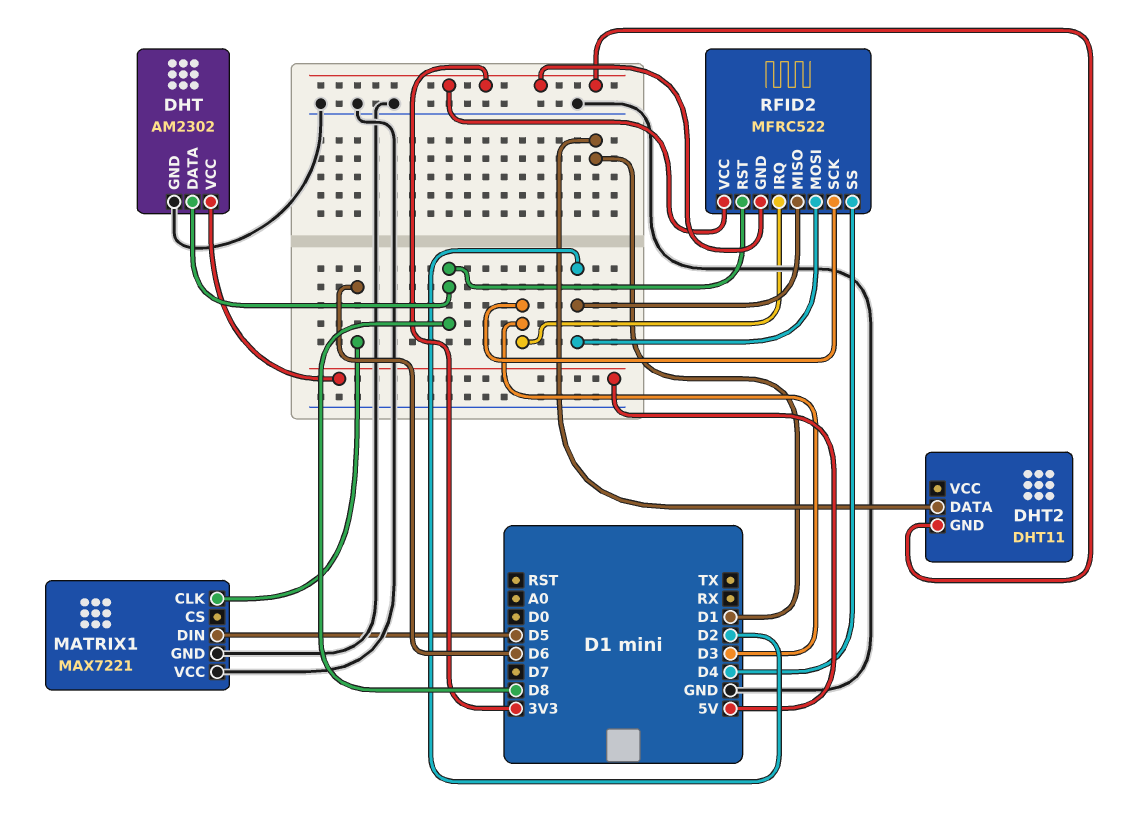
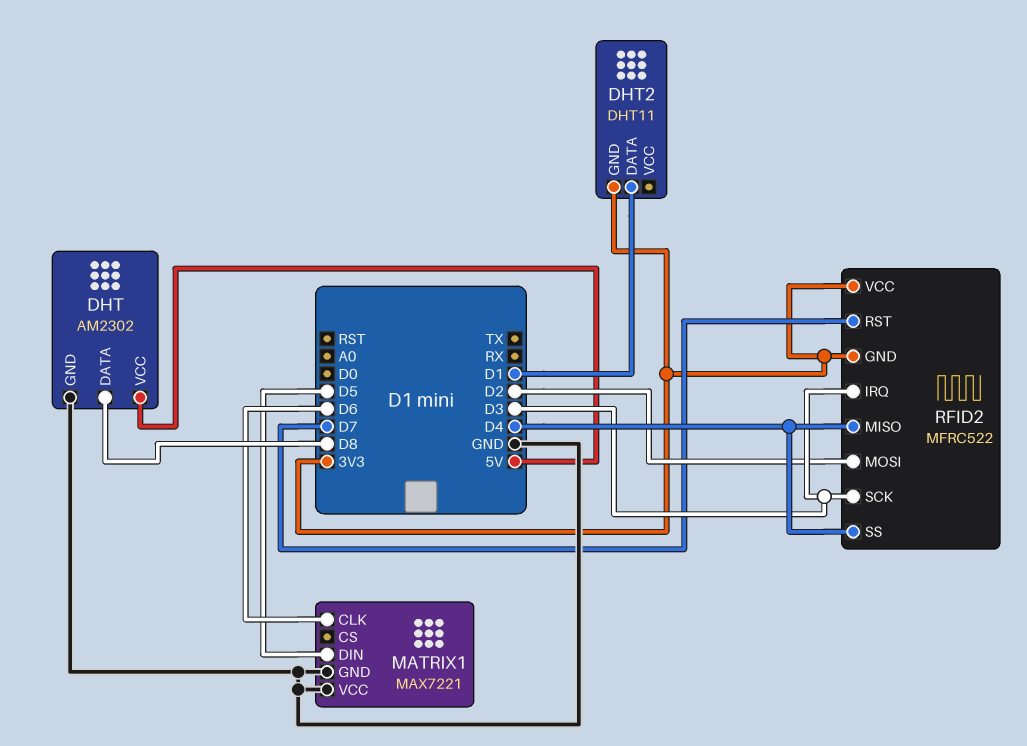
RFID2 pin MISO: D2 -> D4
RFID2 pin RST: D8 -> D7

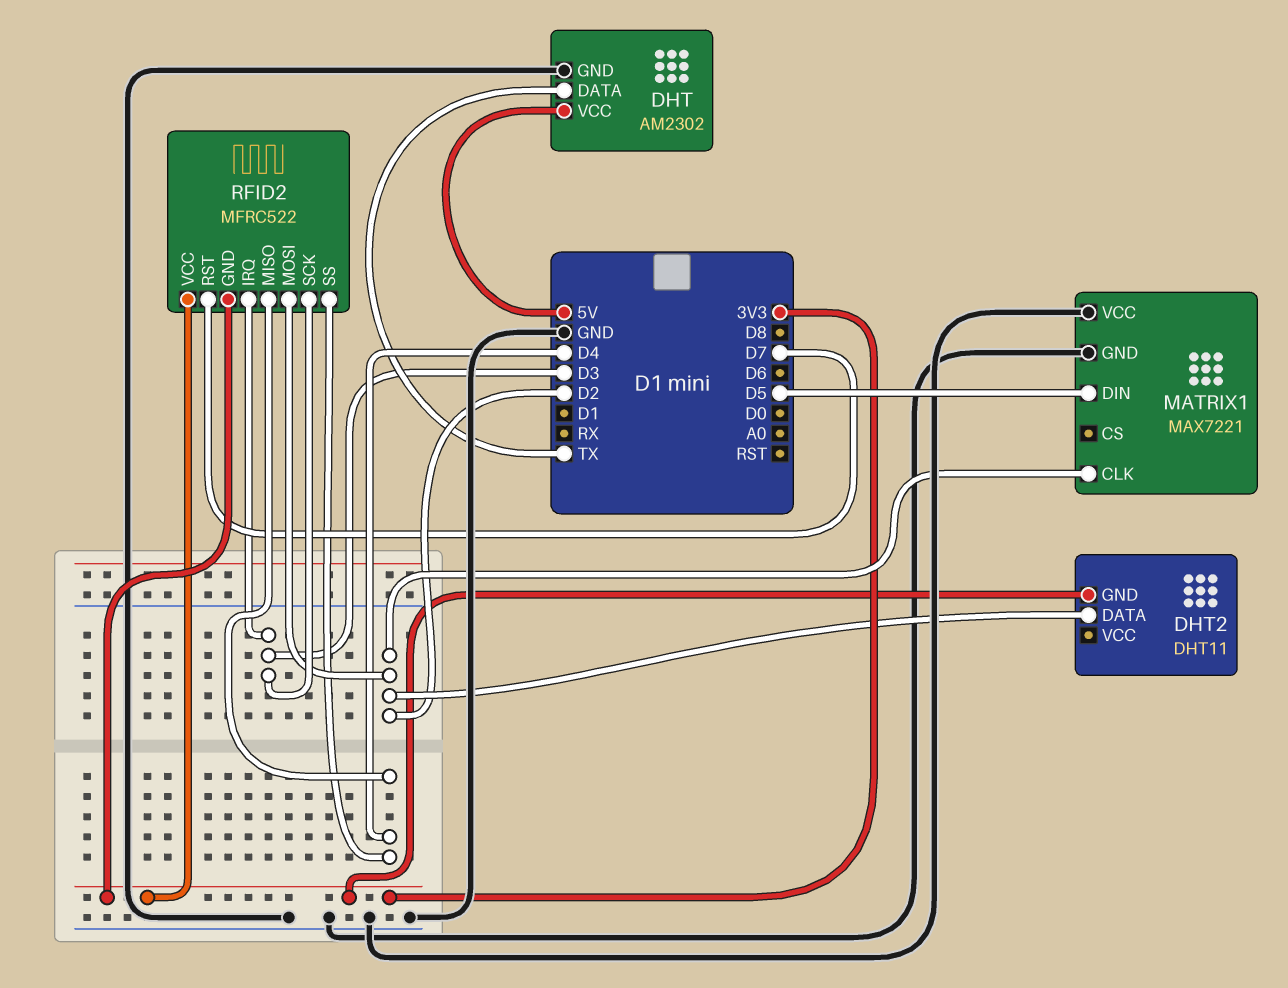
DHT pin DATA: D8 -> TX
DHT2 pin DATA: D1 -> D2
MATRIX1 pin CLK: D6 -> D2

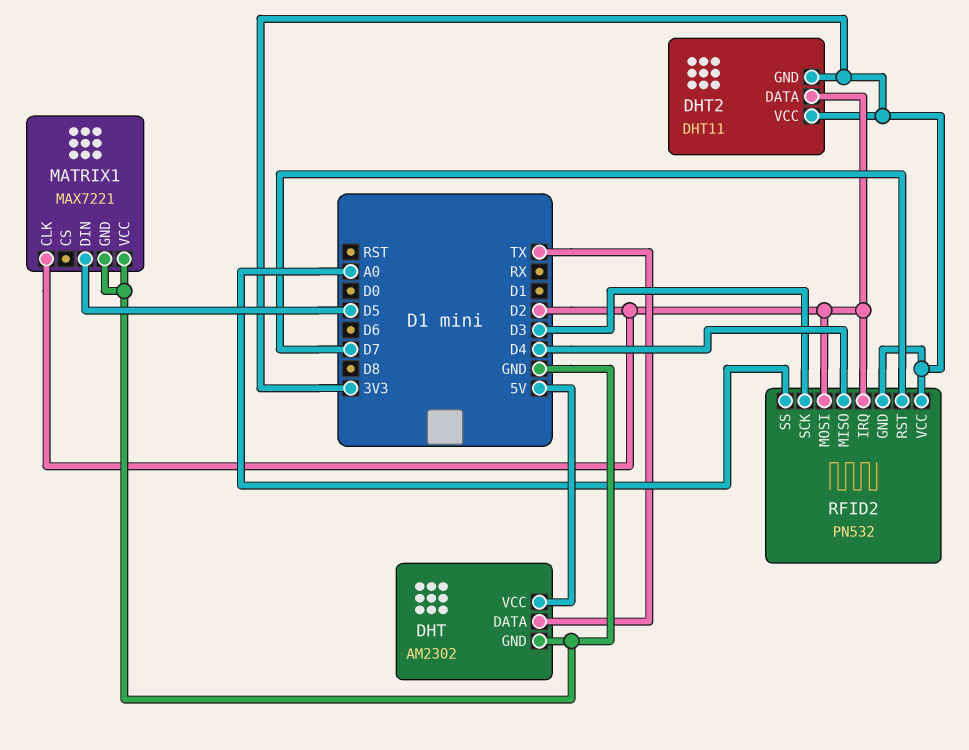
DHT2 pin VCC: none -> 3V3
RFID2: MFRC522 -> PN532
RFID2 pin IRQ: D3 -> D2
RFID2 pin SS: D4 -> A0

